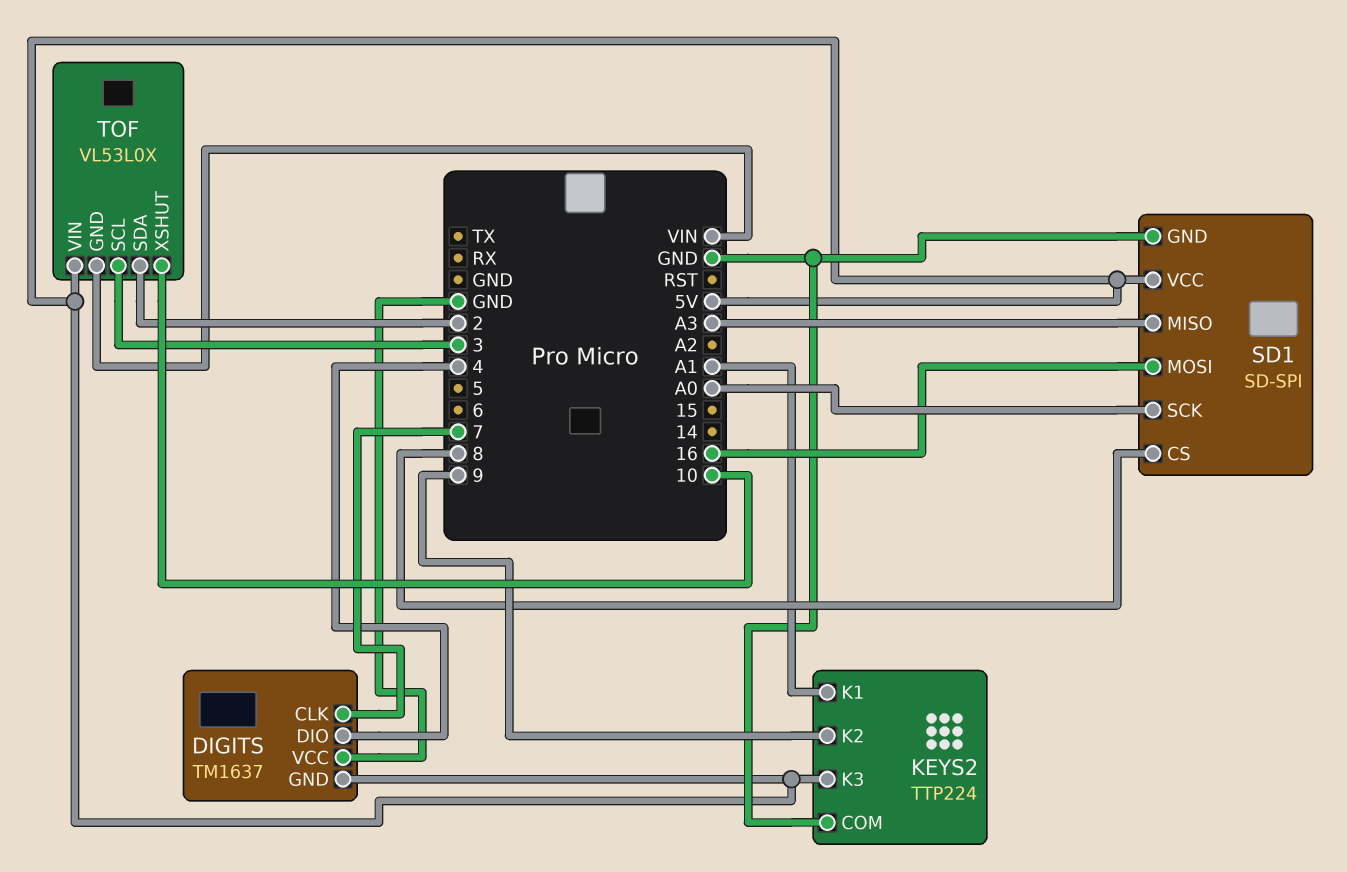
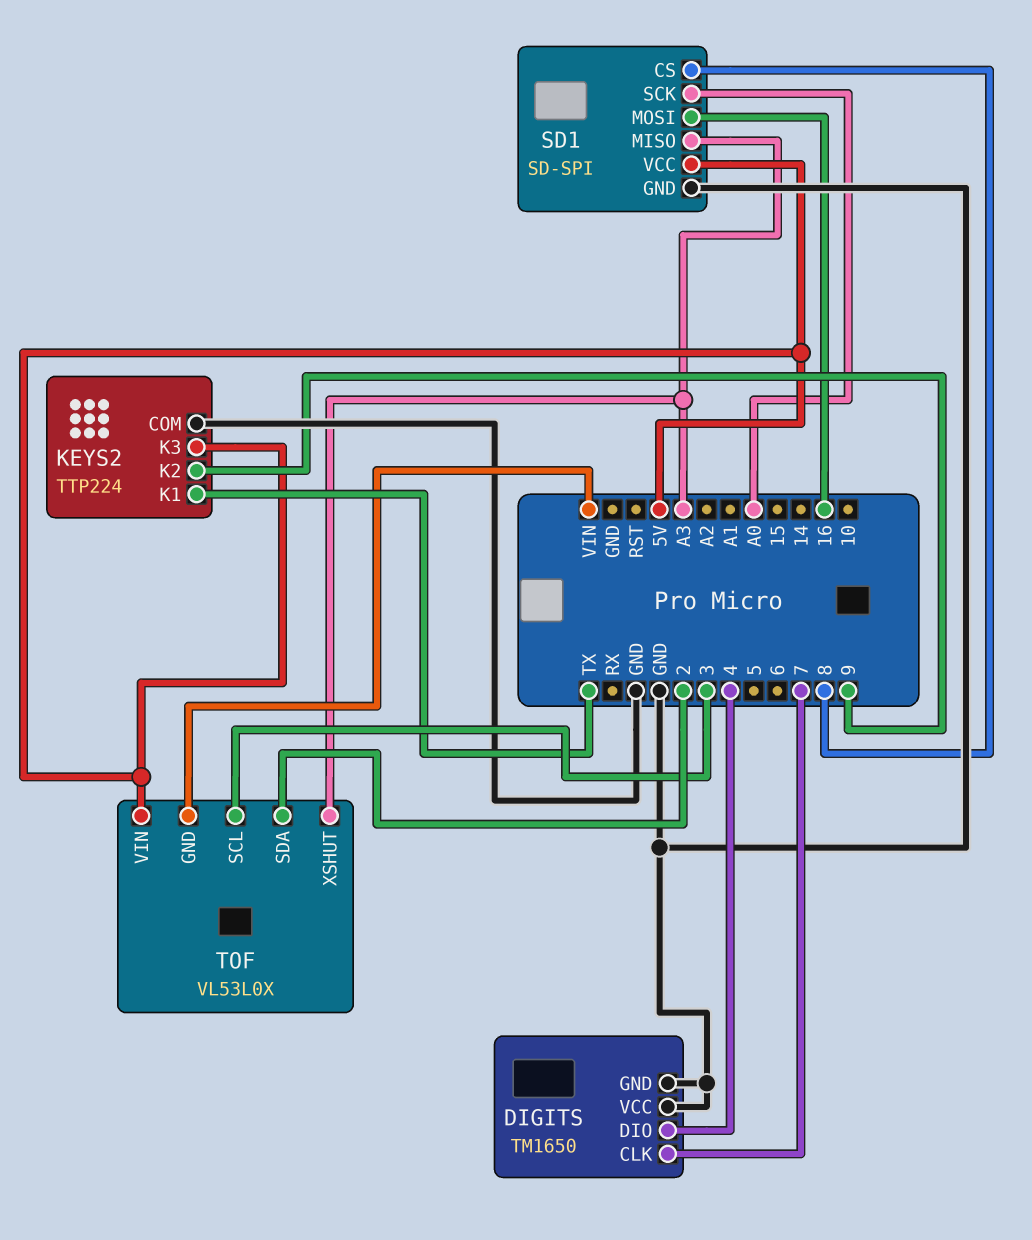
DIGITS: TM1637 -> TM1650
DIGITS pin GND: 5V -> GND
KEYS2 pin K1: A1 -> TX
TOF pin XSHUT: 10 -> A3

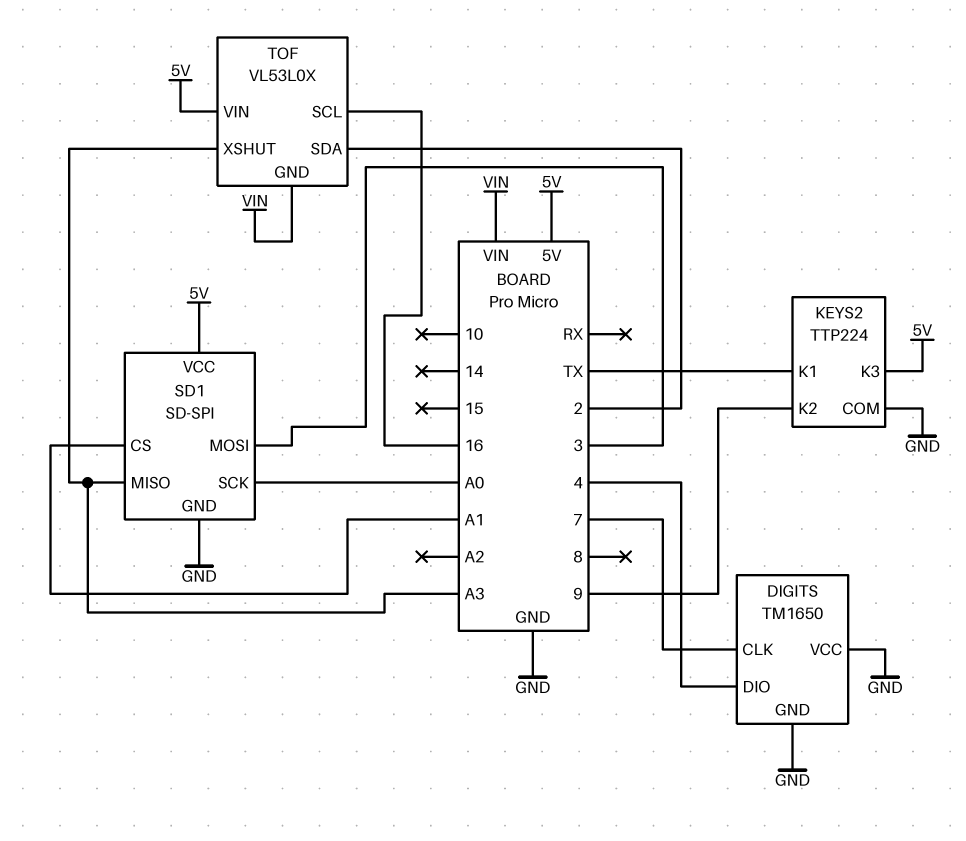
SD1 pin CS: 8 -> A1
SD1 pin MOSI: 16 -> 3
TOF pin SCL: 3 -> 16

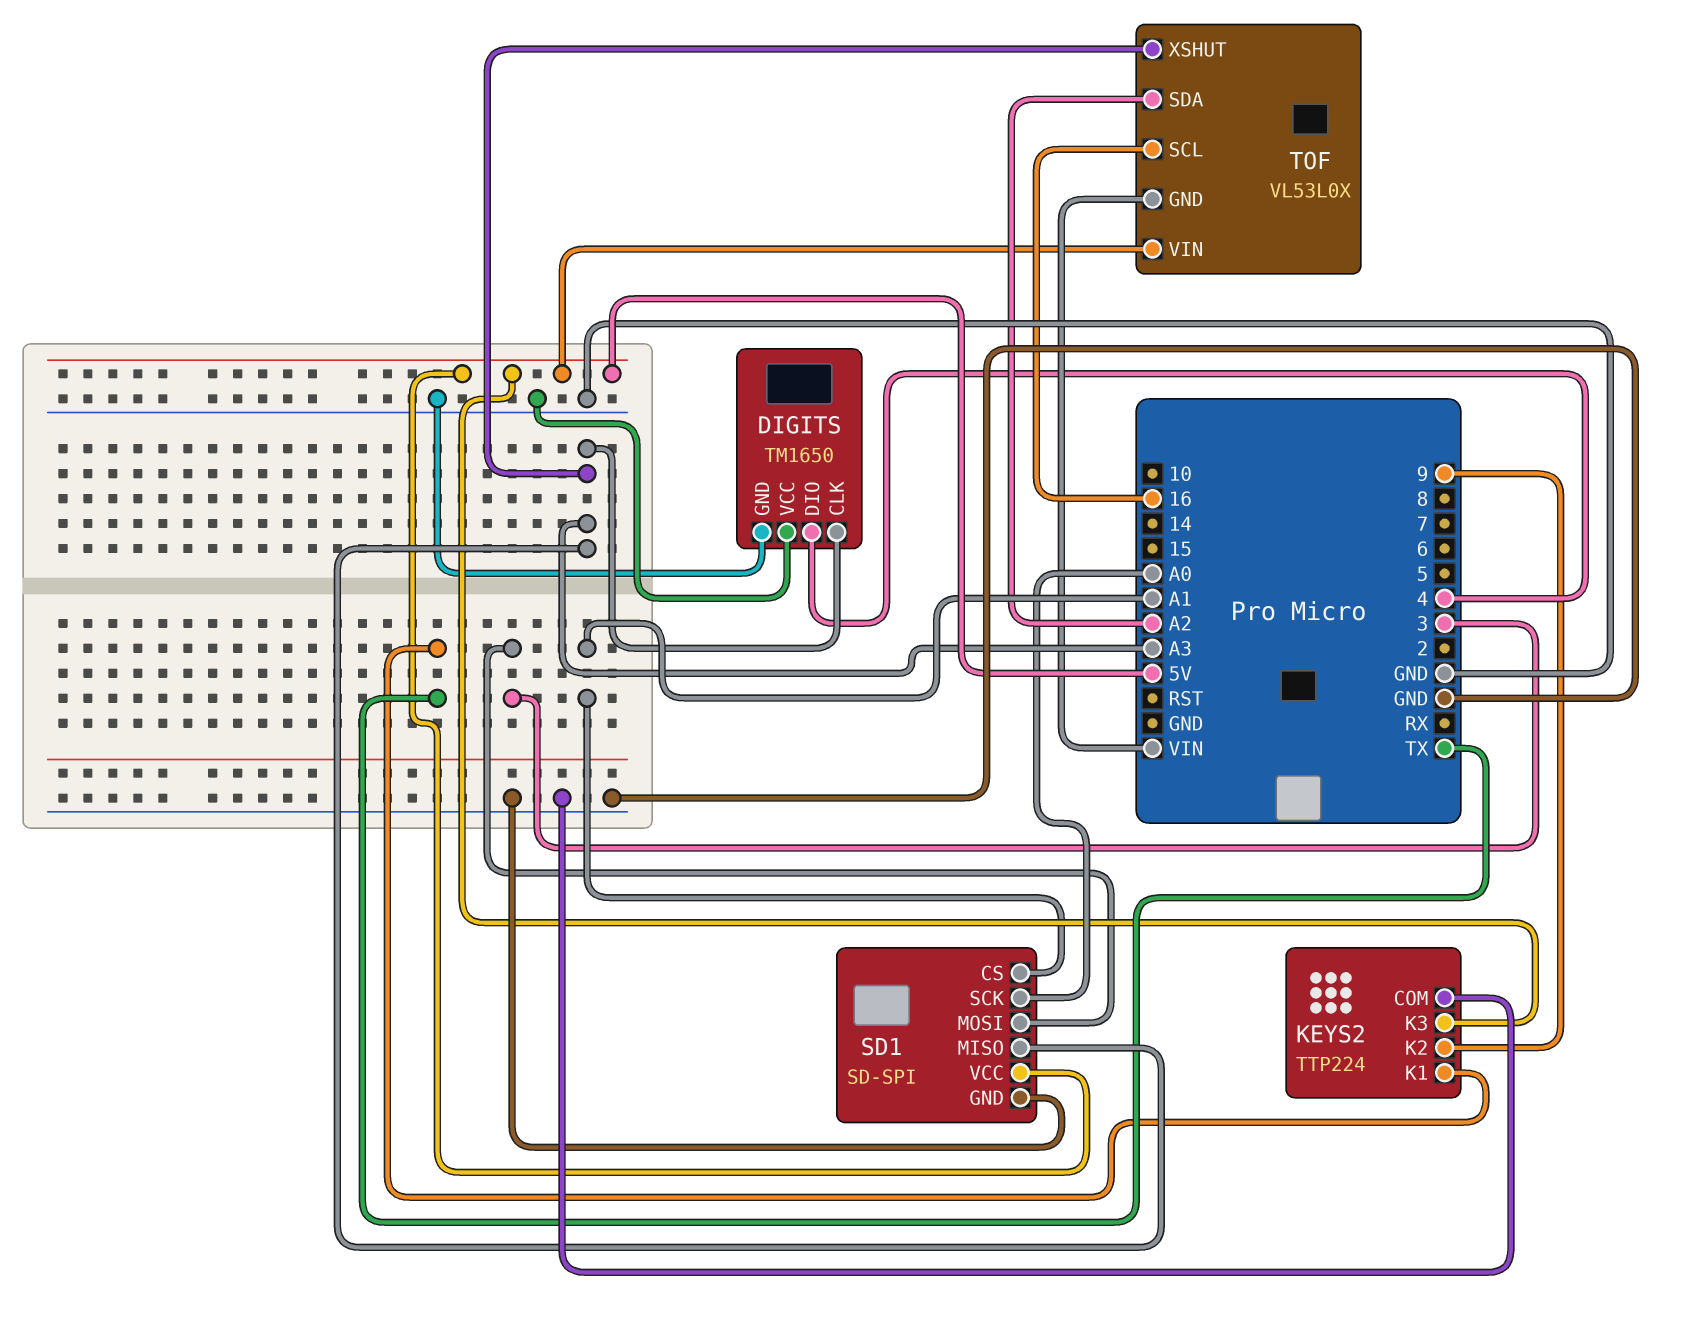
DIGITS pin CLK: 7 -> A3
TOF pin SDA: 2 -> A2

